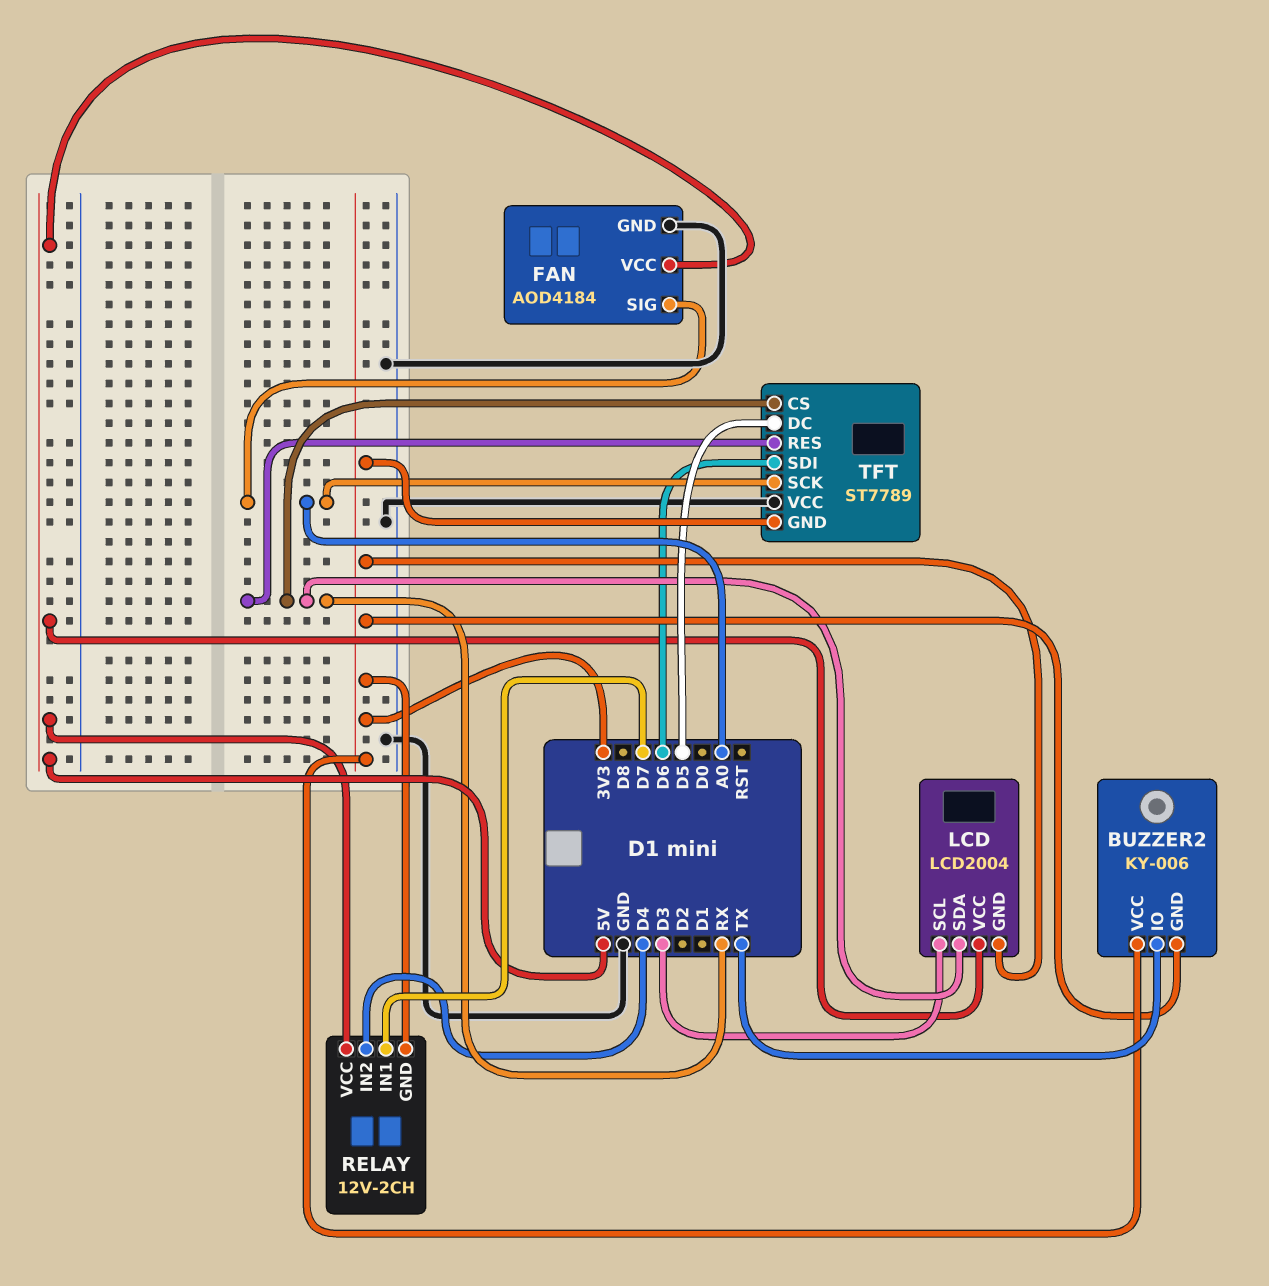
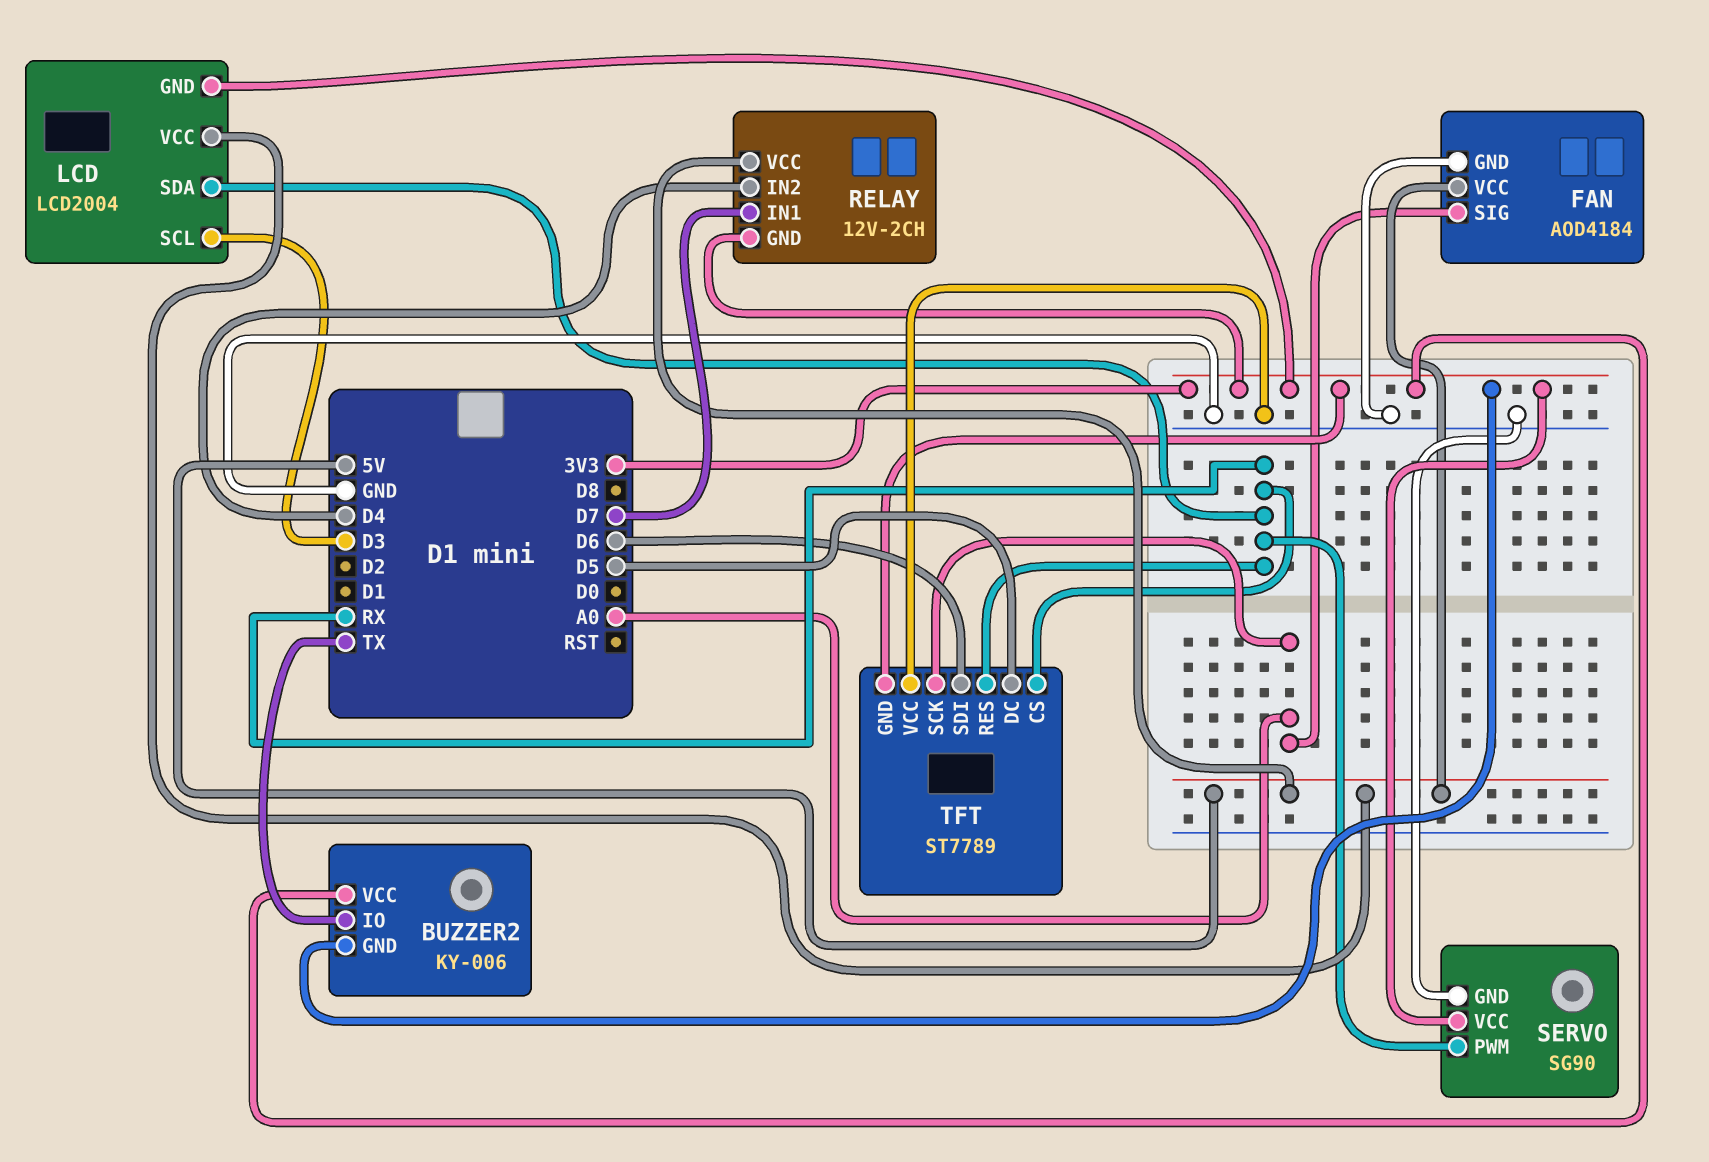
SERVO: none -> SG90
SERVO pin GND: none -> GND
SERVO pin PWM: none -> RX
SERVO pin VCC: none -> 3V3

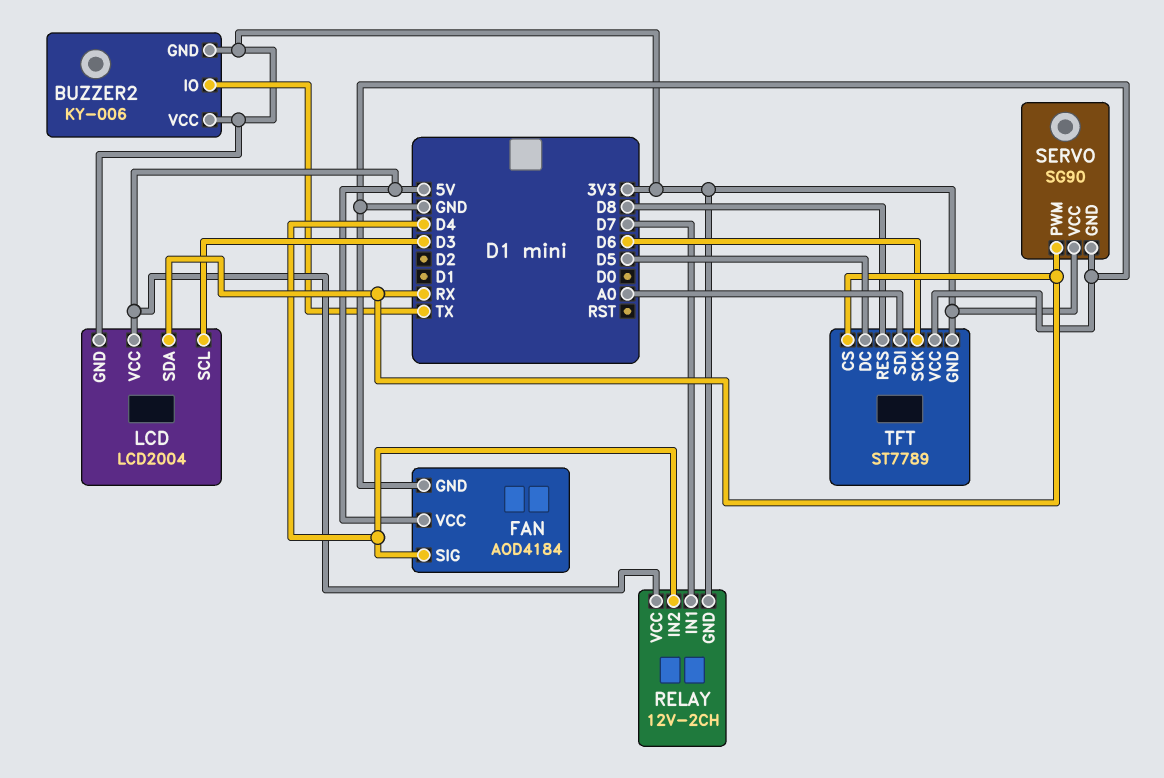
FAN pin SIG: A0 -> D4
TFT pin RES: RX -> D8
TFT pin SCK: A0 -> D6
TFT pin SDI: D6 -> A0

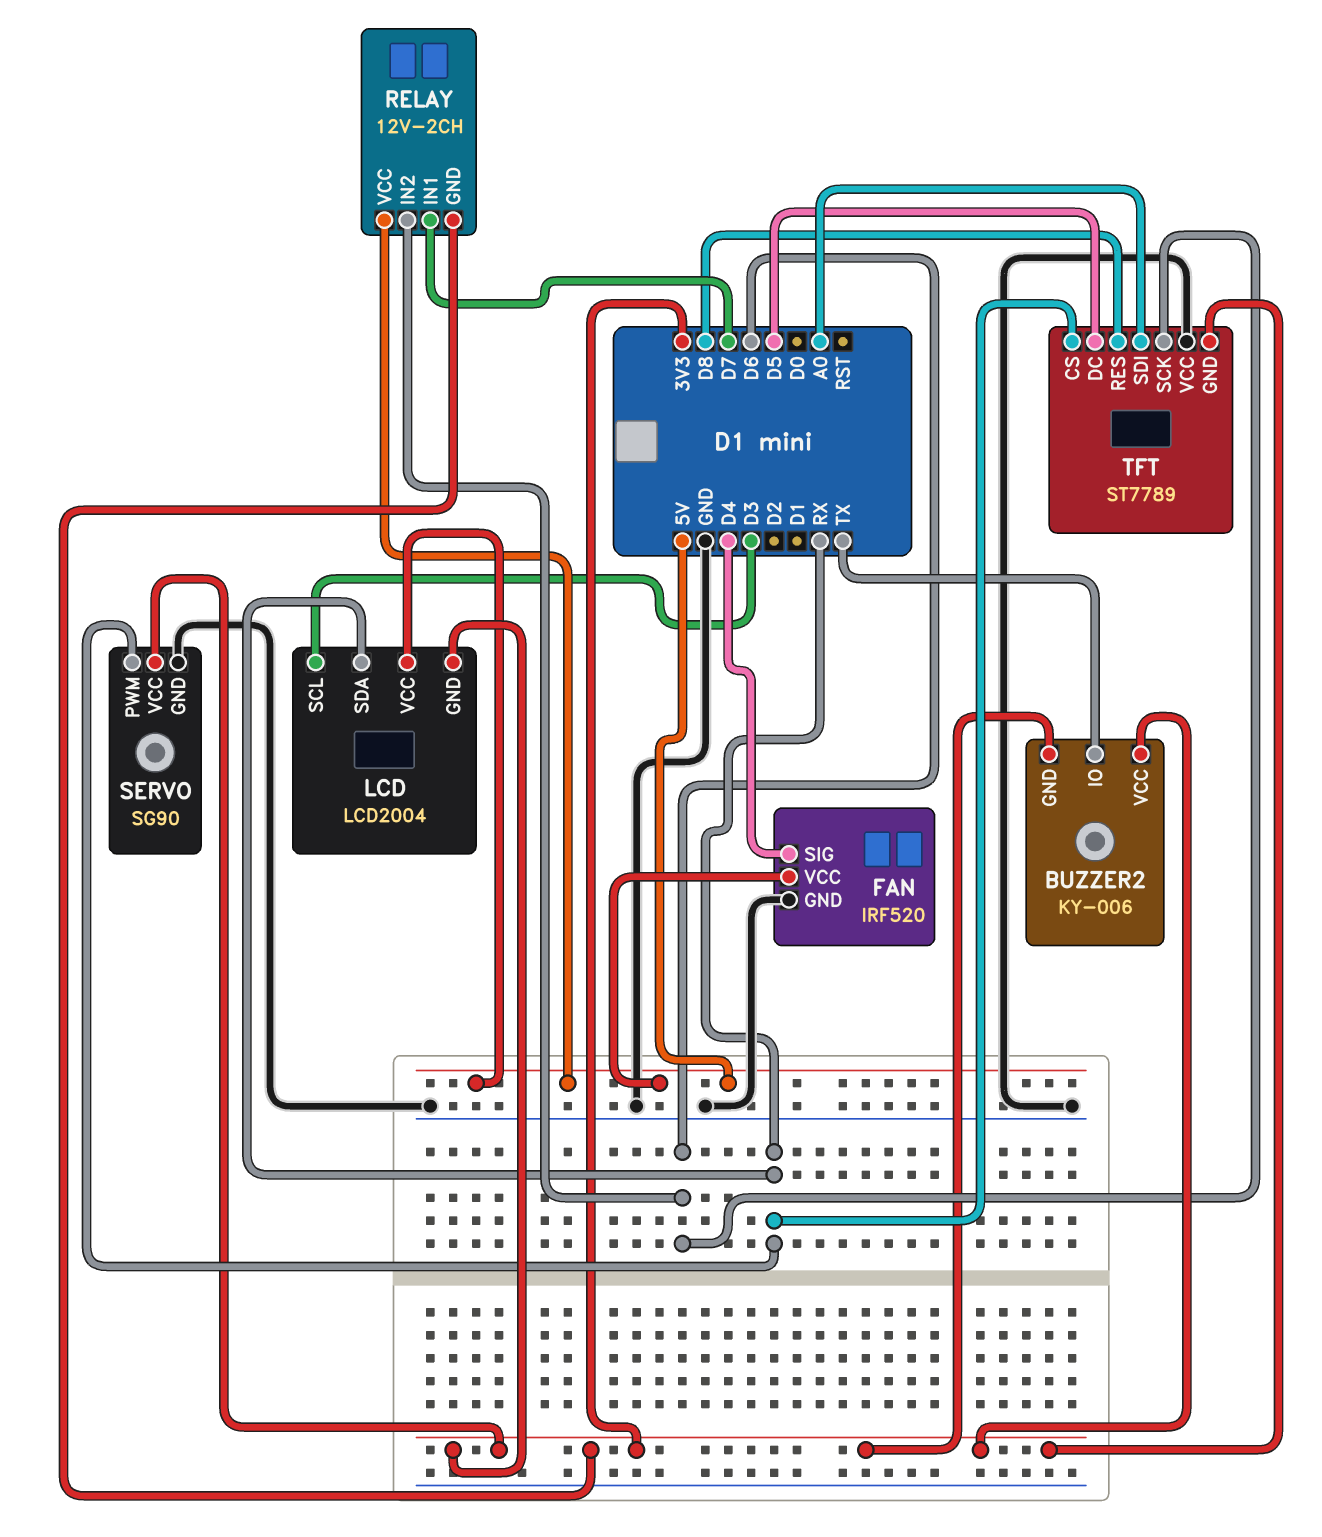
FAN: AOD4184 -> IRF520
RELAY pin IN2: D4 -> D6

